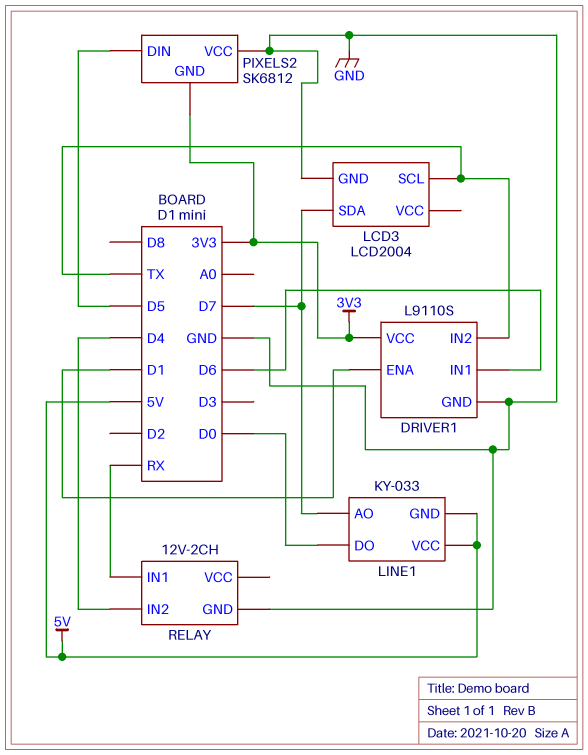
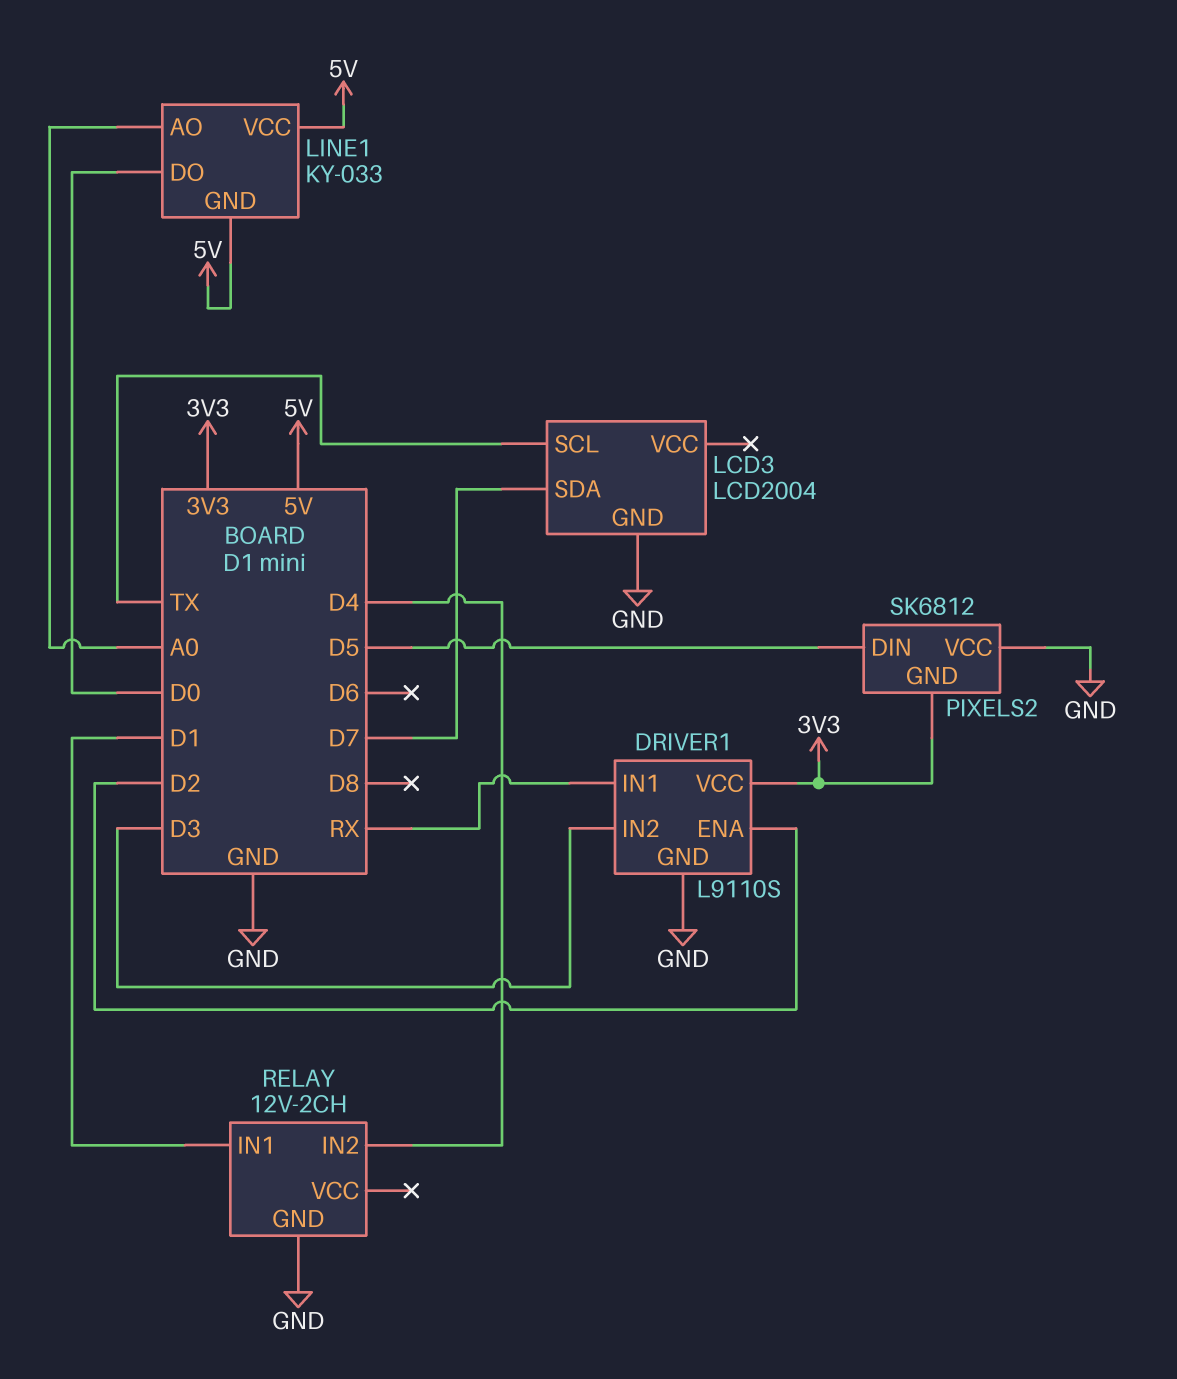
DRIVER1 pin ENA: D1 -> D2
DRIVER1 pin IN1: D6 -> RX
DRIVER1 pin IN2: TX -> D3
LINE1 pin AO: D7 -> A0
RELAY pin IN1: RX -> D1

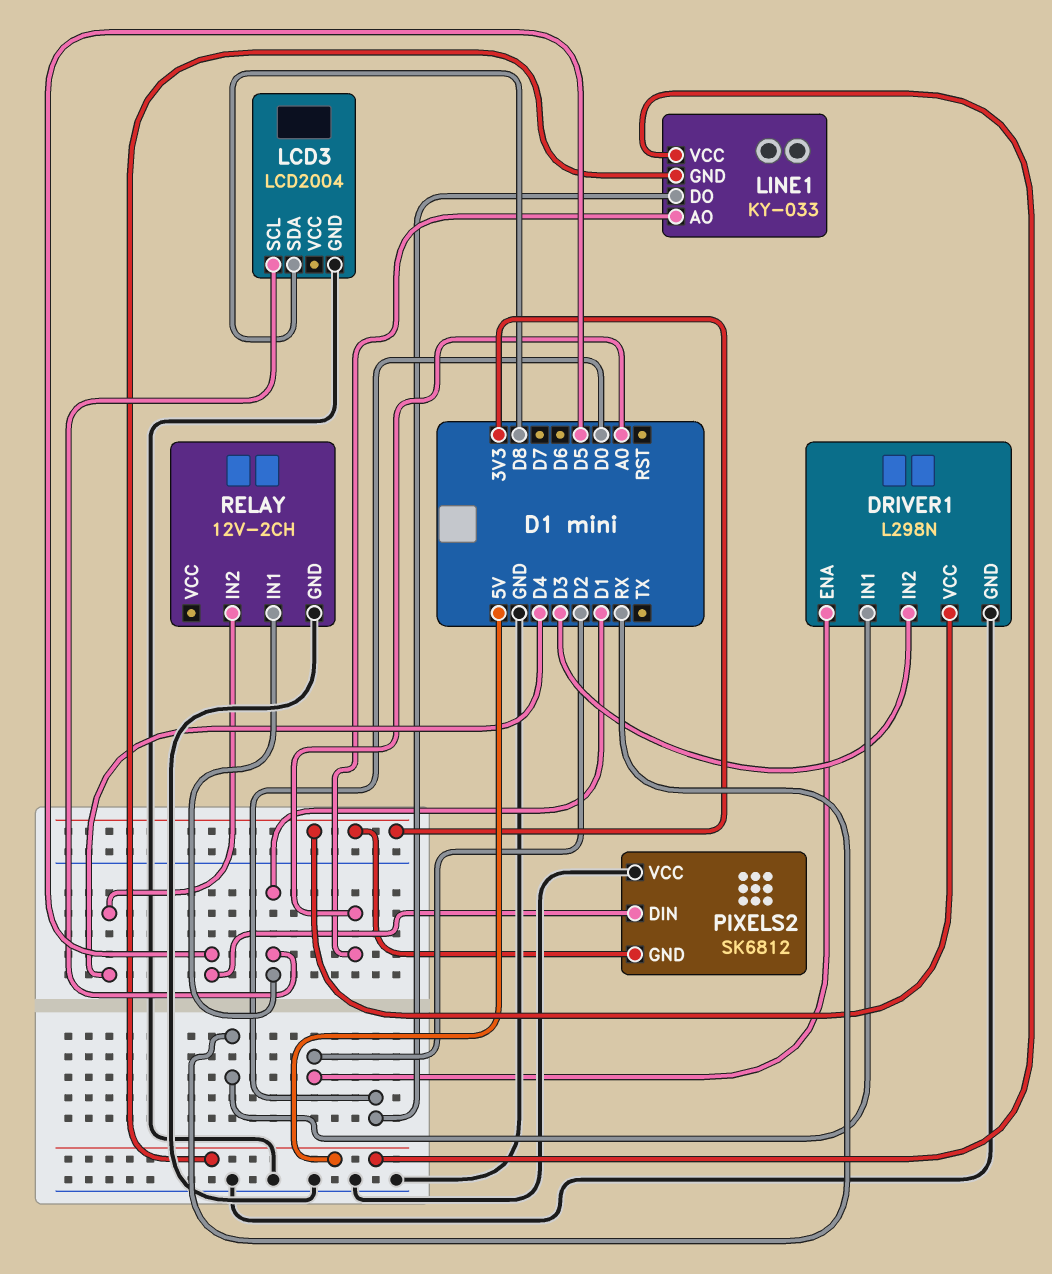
DRIVER1: L9110S -> L298N
LCD3 pin SCL: TX -> D1
LCD3 pin SDA: D7 -> D8

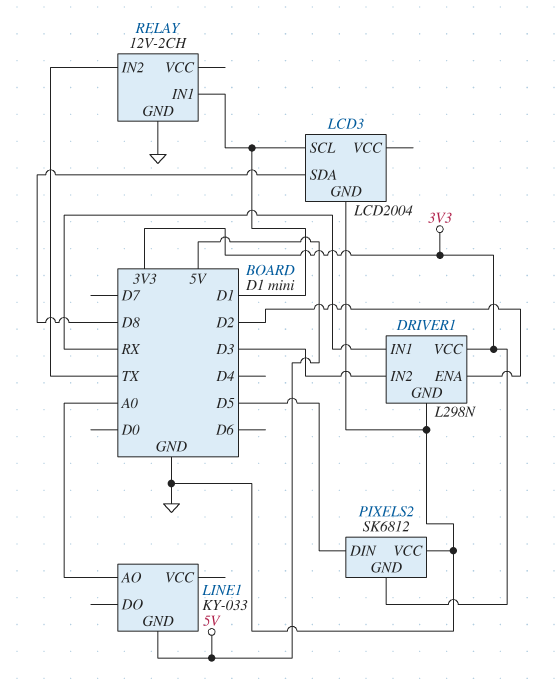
LINE1 pin DO: D0 -> none
LINE1 pin VCC: 5V -> none
RELAY pin IN2: D4 -> TX

